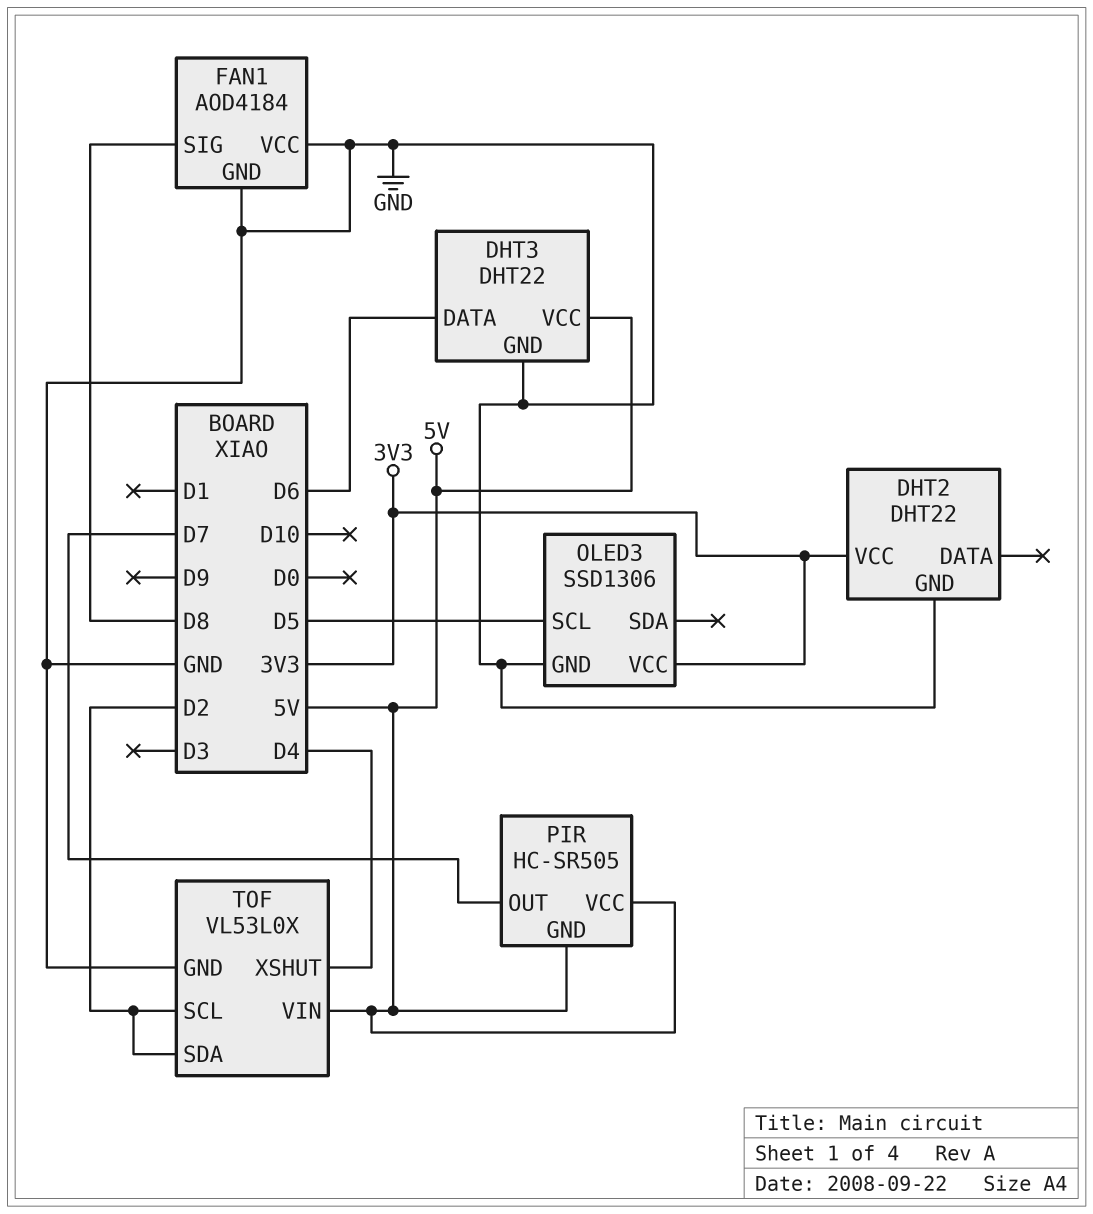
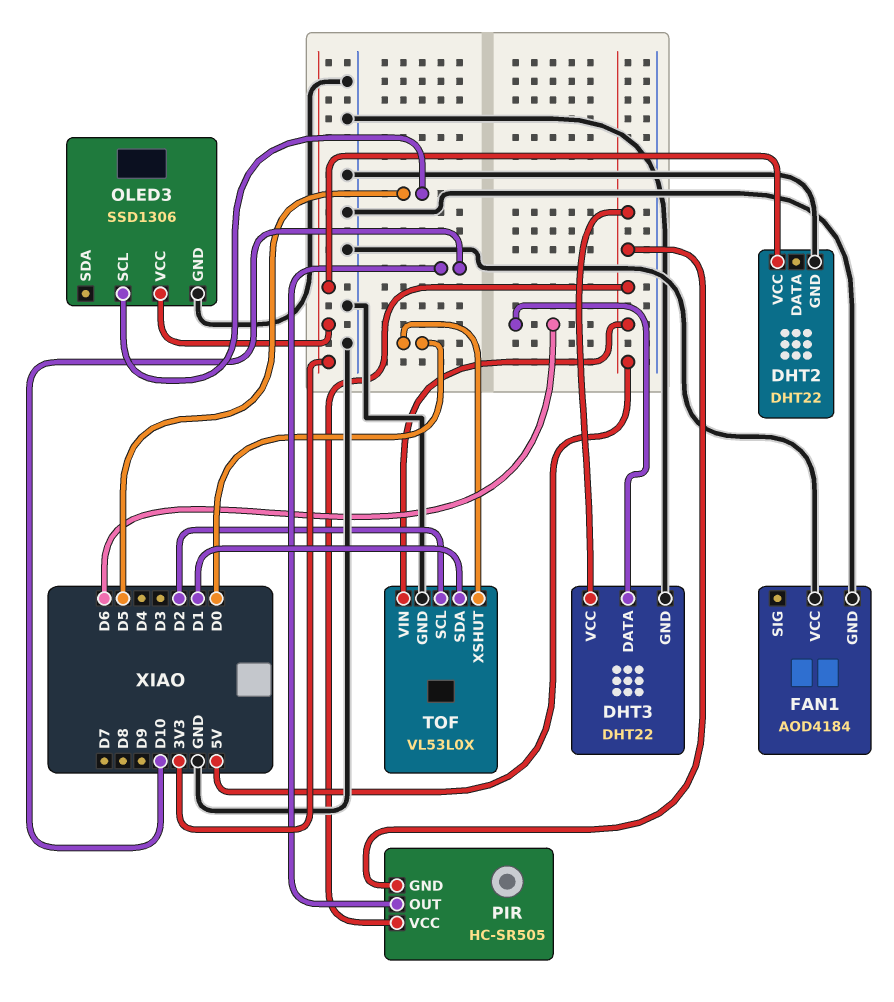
FAN1 pin SIG: D8 -> none
PIR pin OUT: D7 -> D10
TOF pin SDA: D2 -> D1
TOF pin XSHUT: D4 -> D0

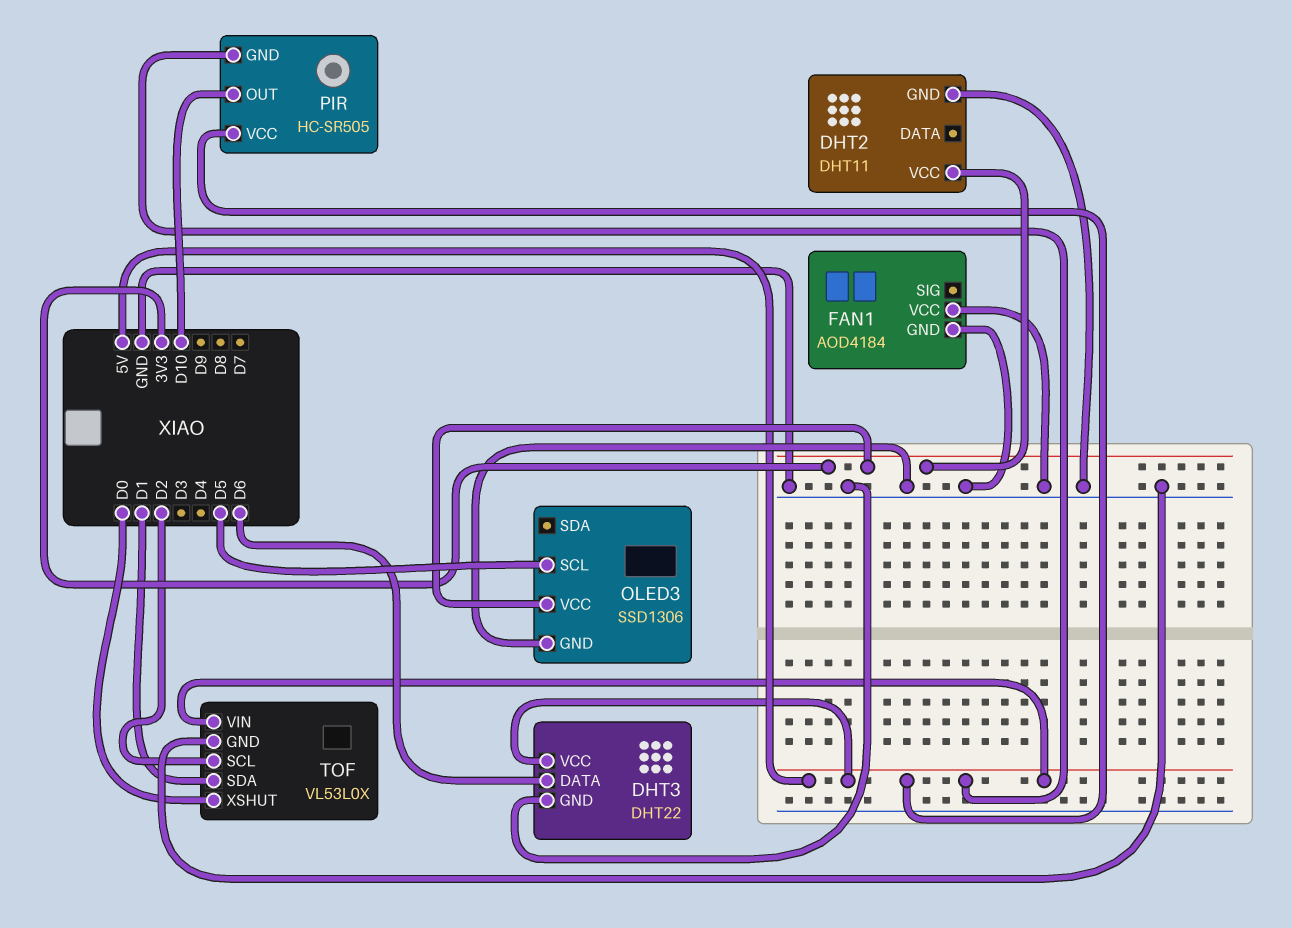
DHT2: DHT22 -> DHT11

